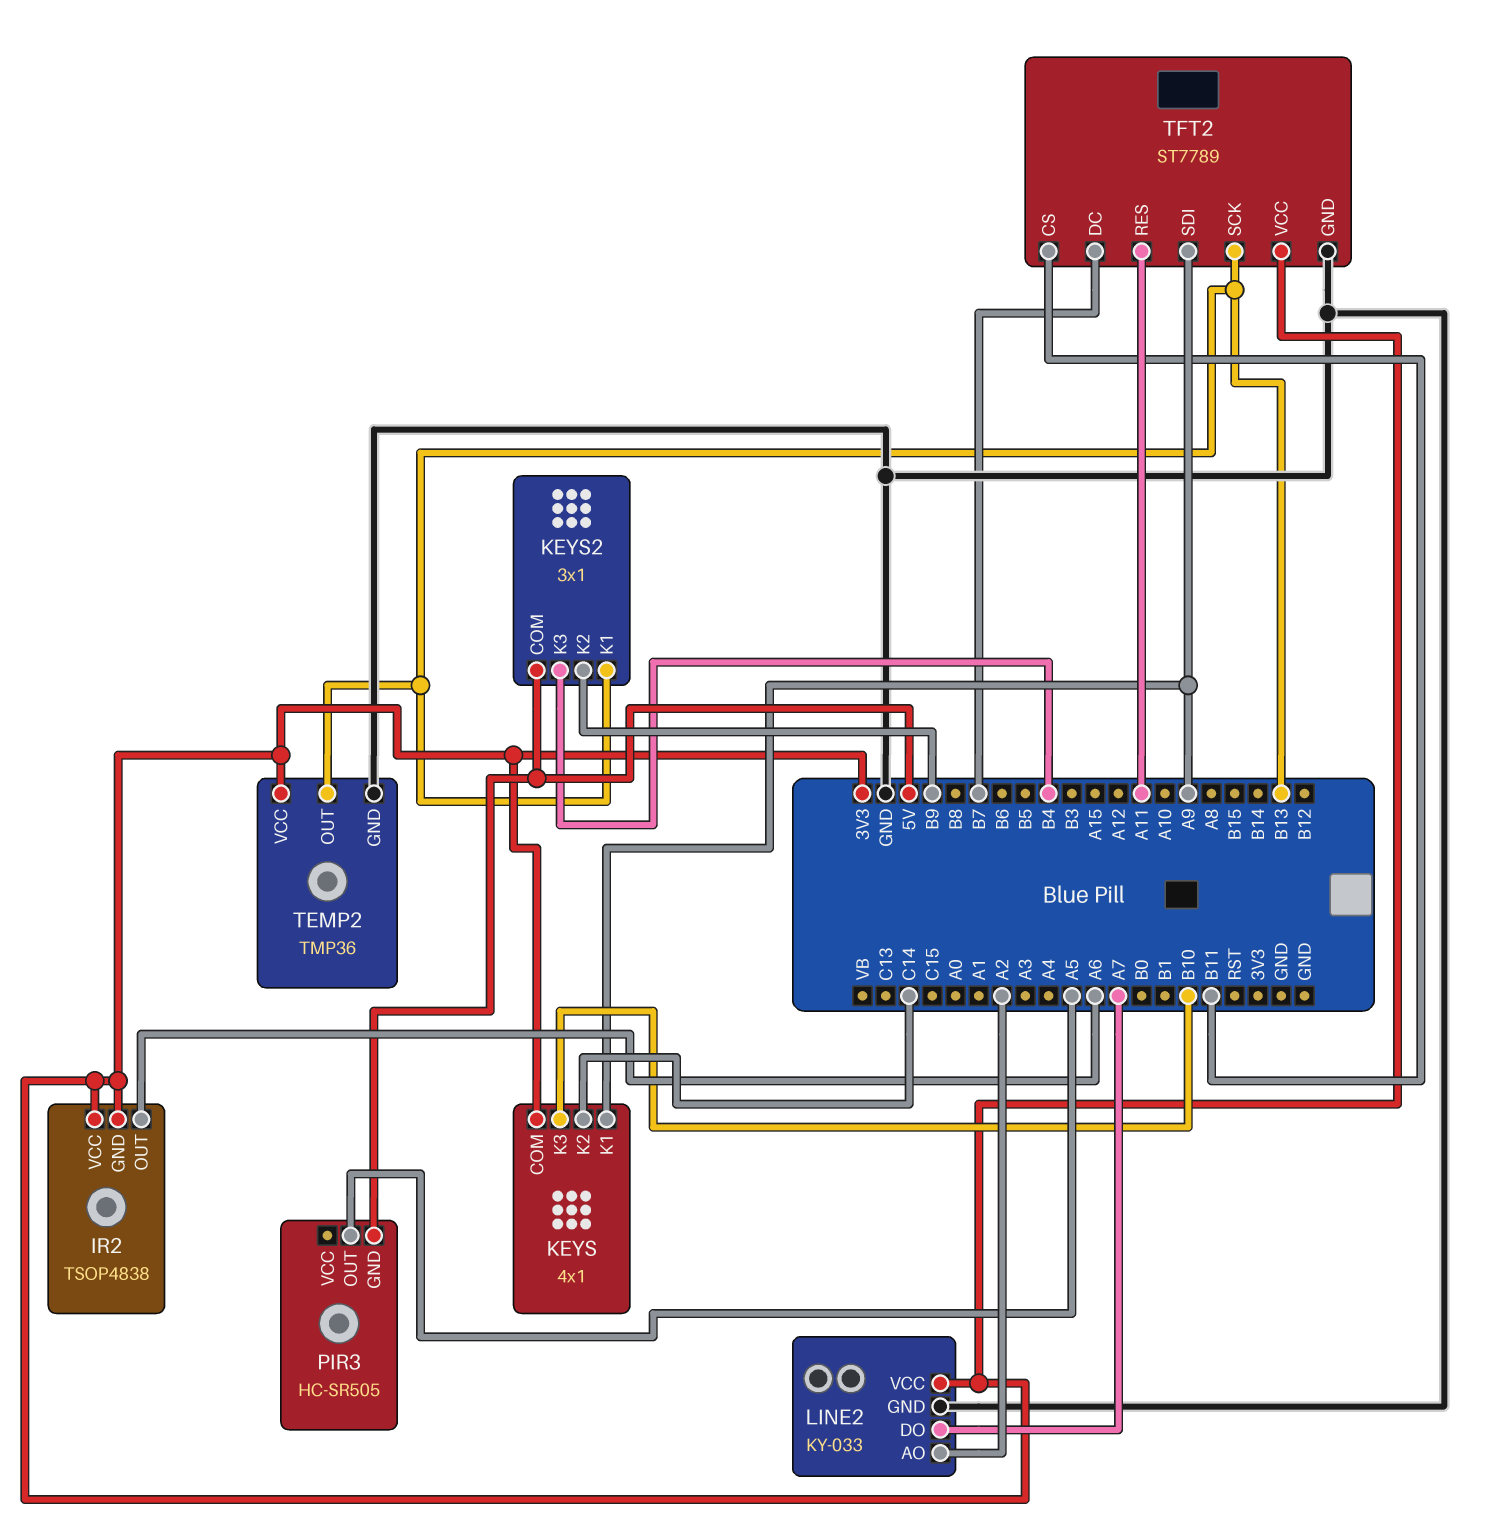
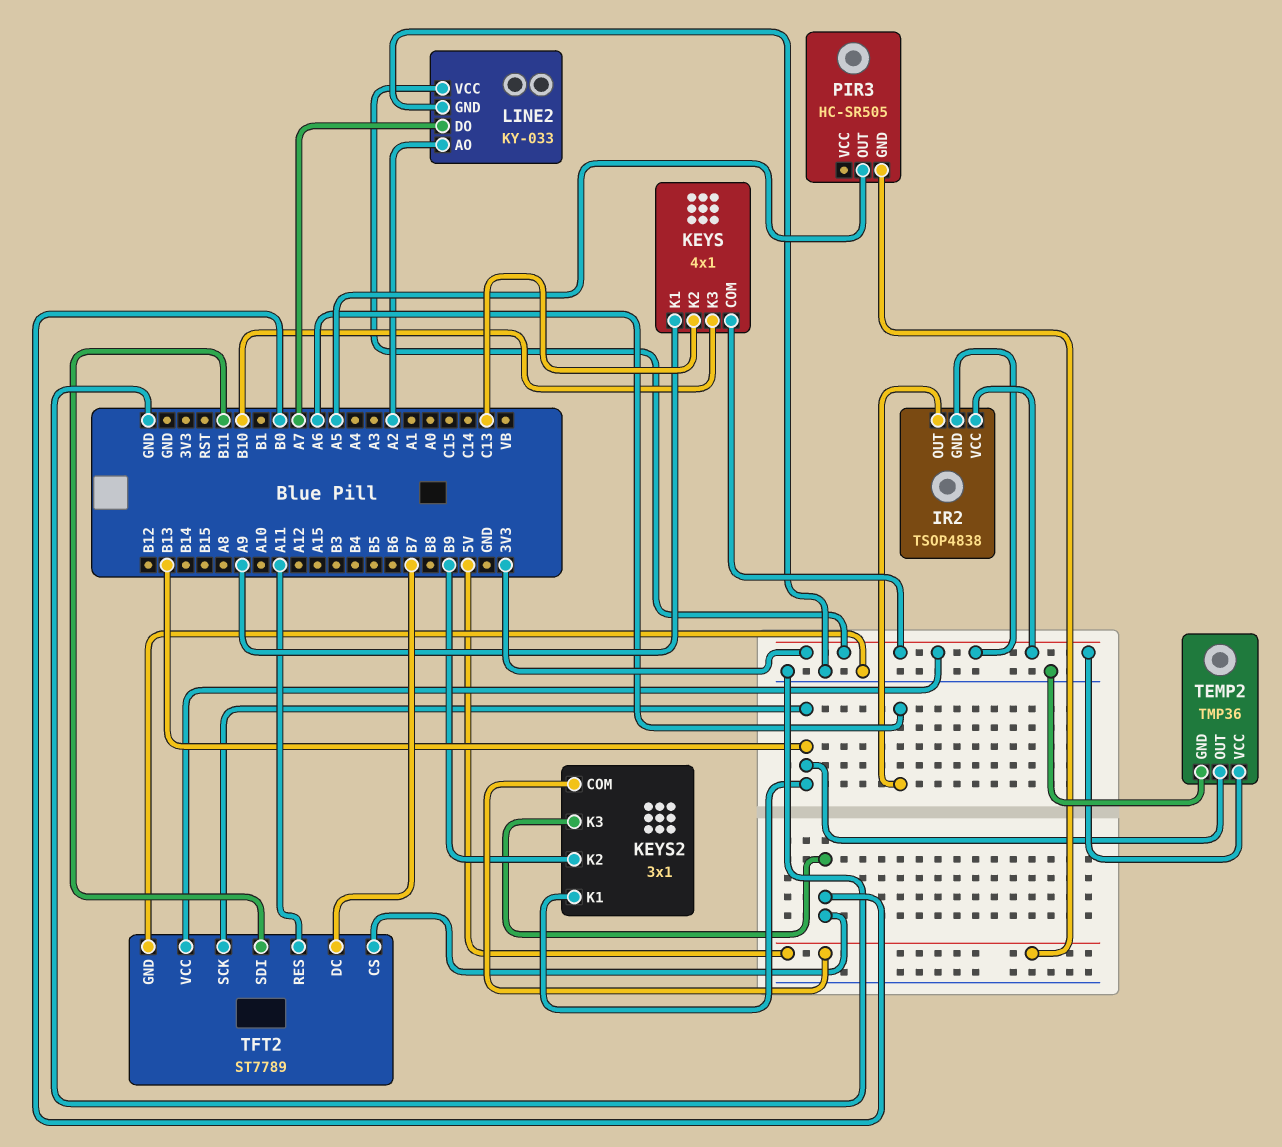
KEYS pin K2: C14 -> C13
KEYS2 pin K3: B4 -> B0
TFT2 pin CS: B11 -> B0
TFT2 pin SDI: A9 -> B11

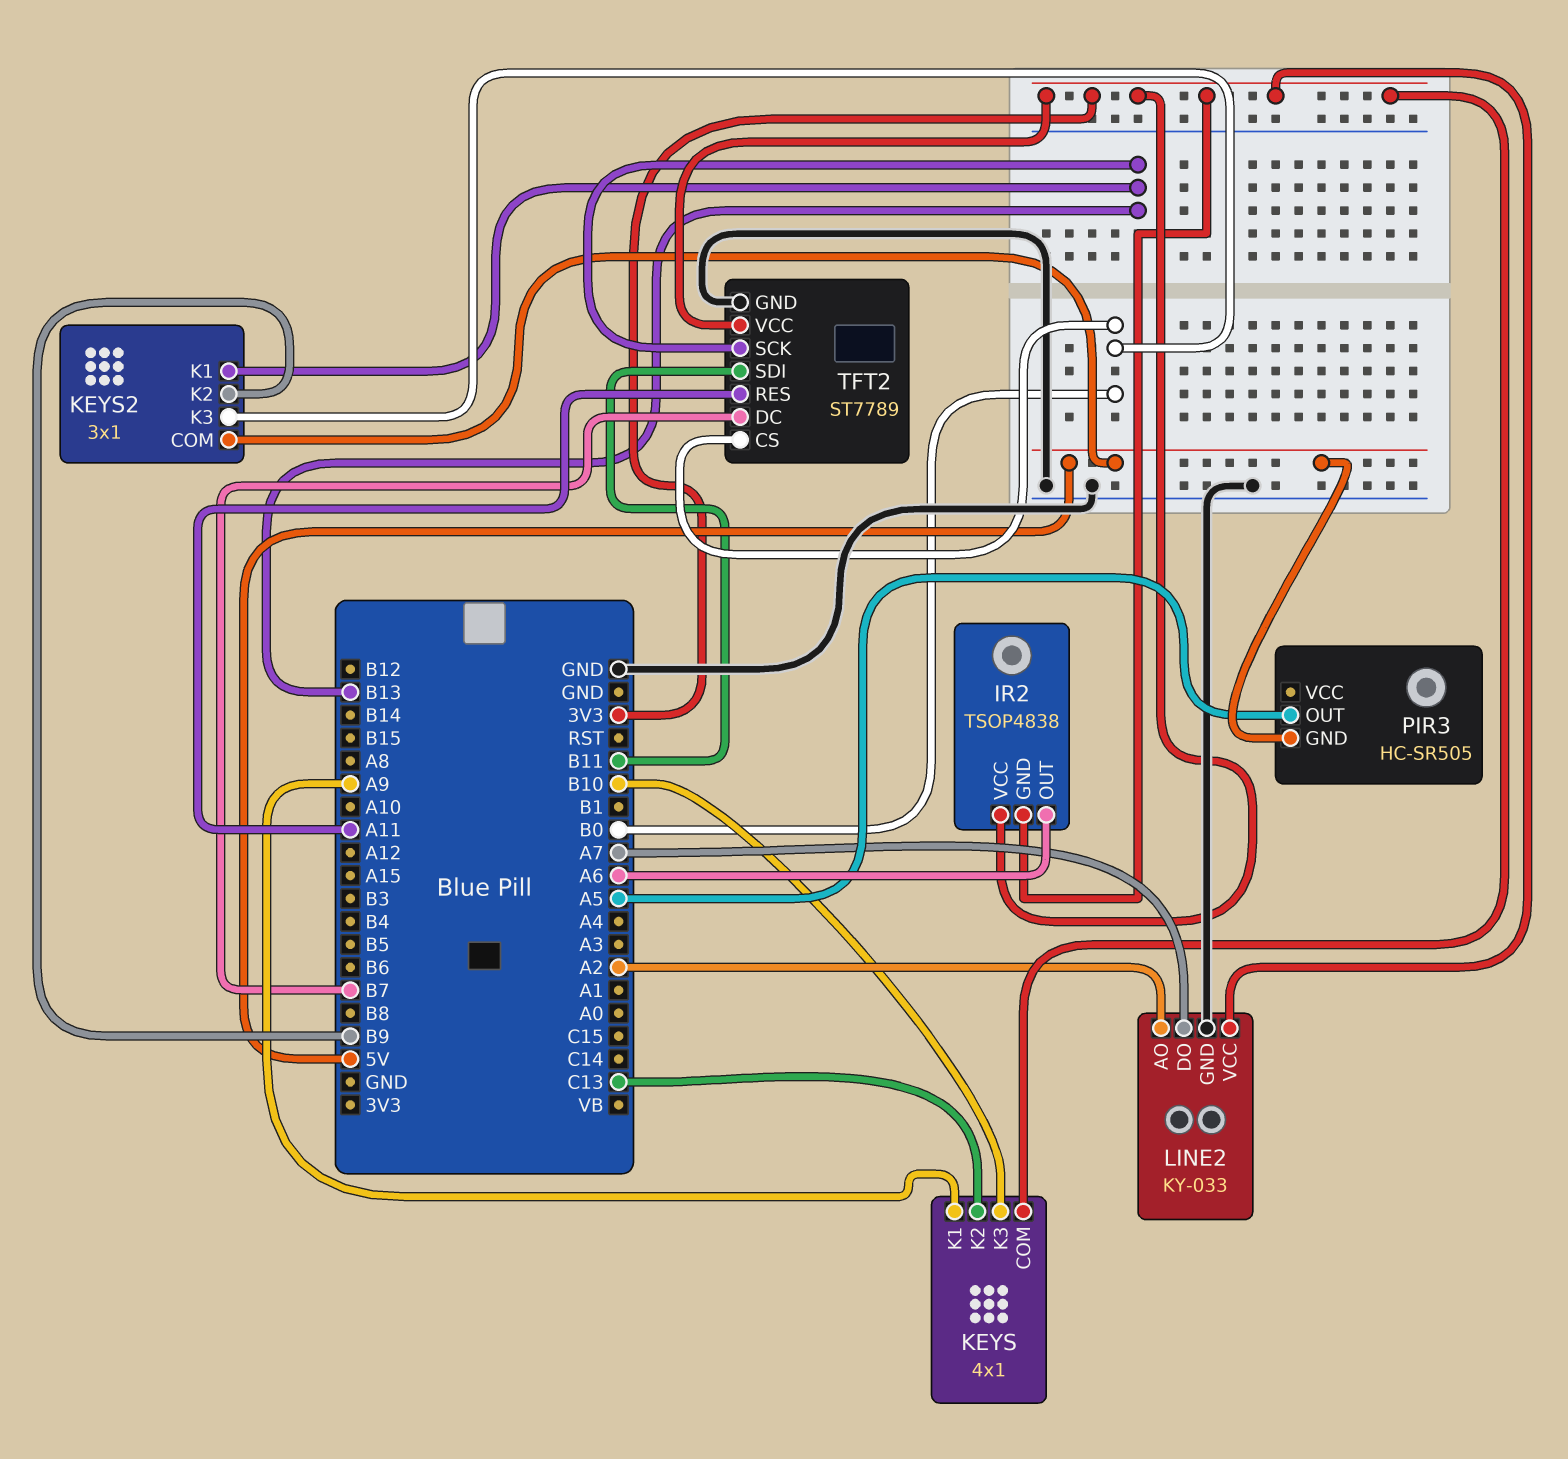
TEMP2: TMP36 -> none
TEMP2 pin GND: GND -> none
TEMP2 pin OUT: B13 -> none
TEMP2 pin VCC: 3V3 -> none

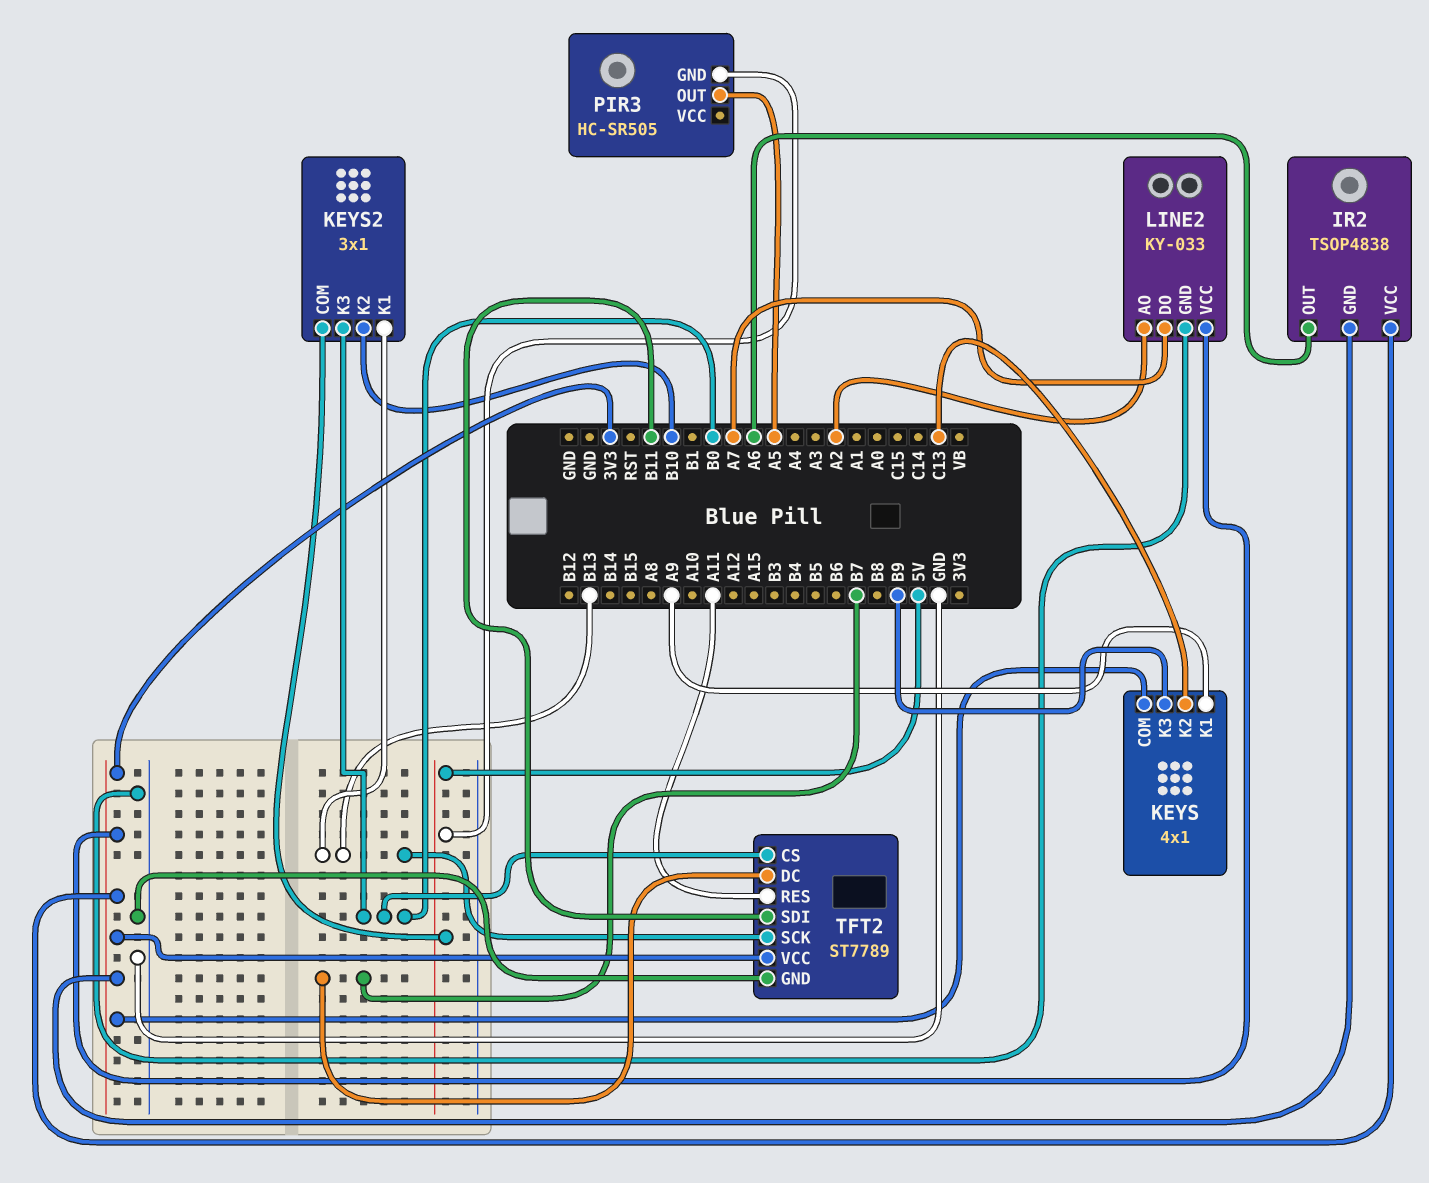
KEYS pin K3: B10 -> B9
KEYS2 pin K2: B9 -> B10

